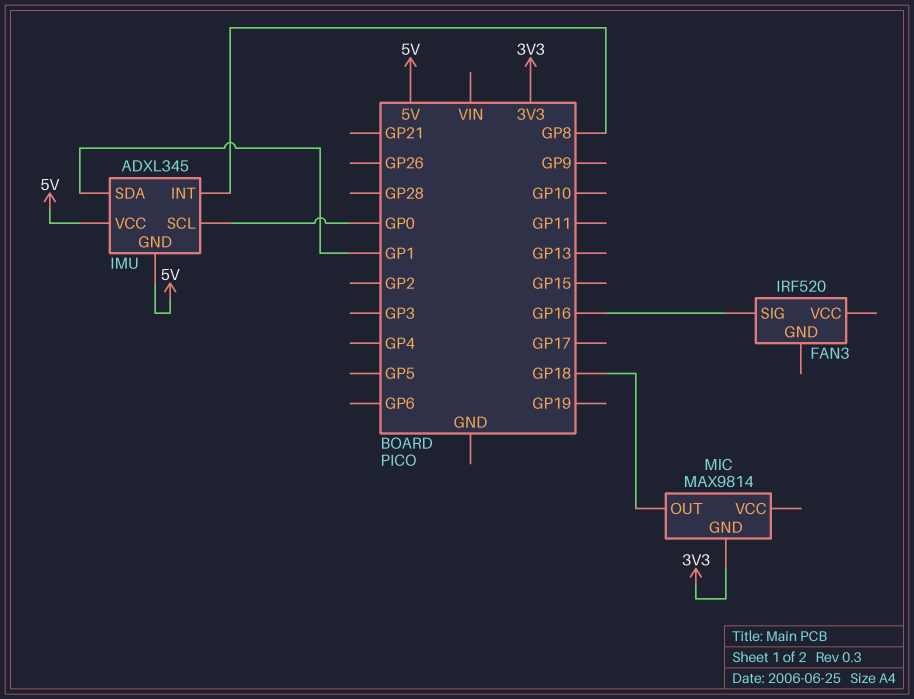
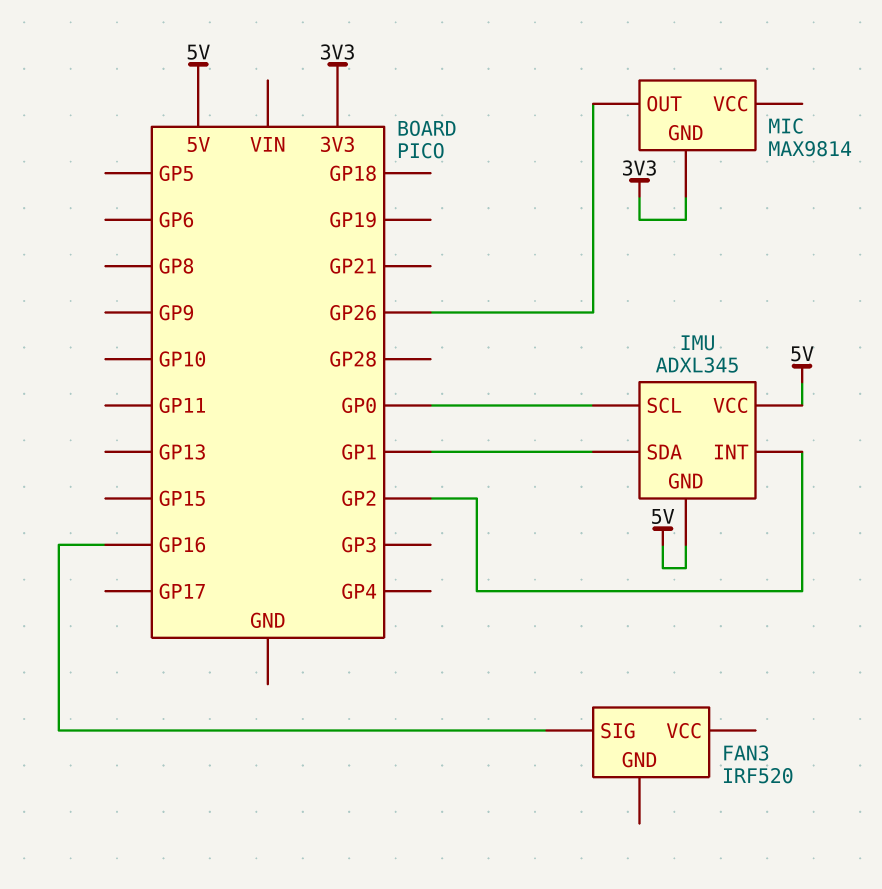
IMU pin INT: GP8 -> GP2
MIC pin OUT: GP18 -> GP26

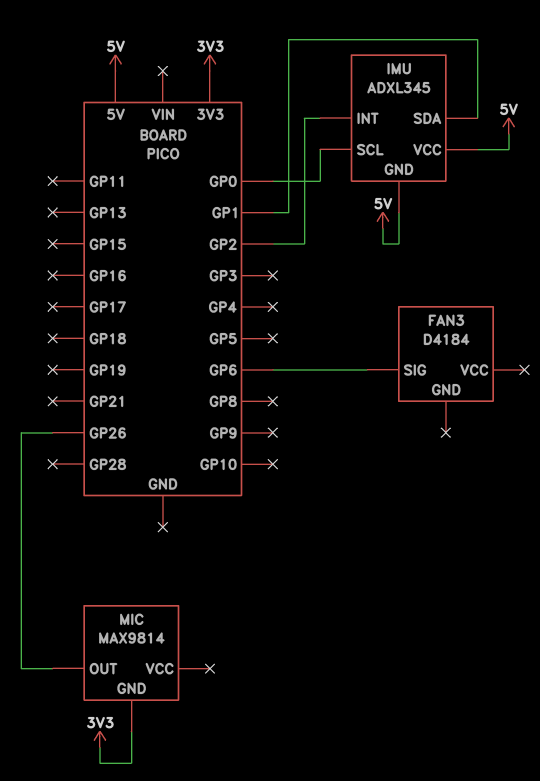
FAN3: IRF520 -> D4184
FAN3 pin SIG: GP16 -> GP6

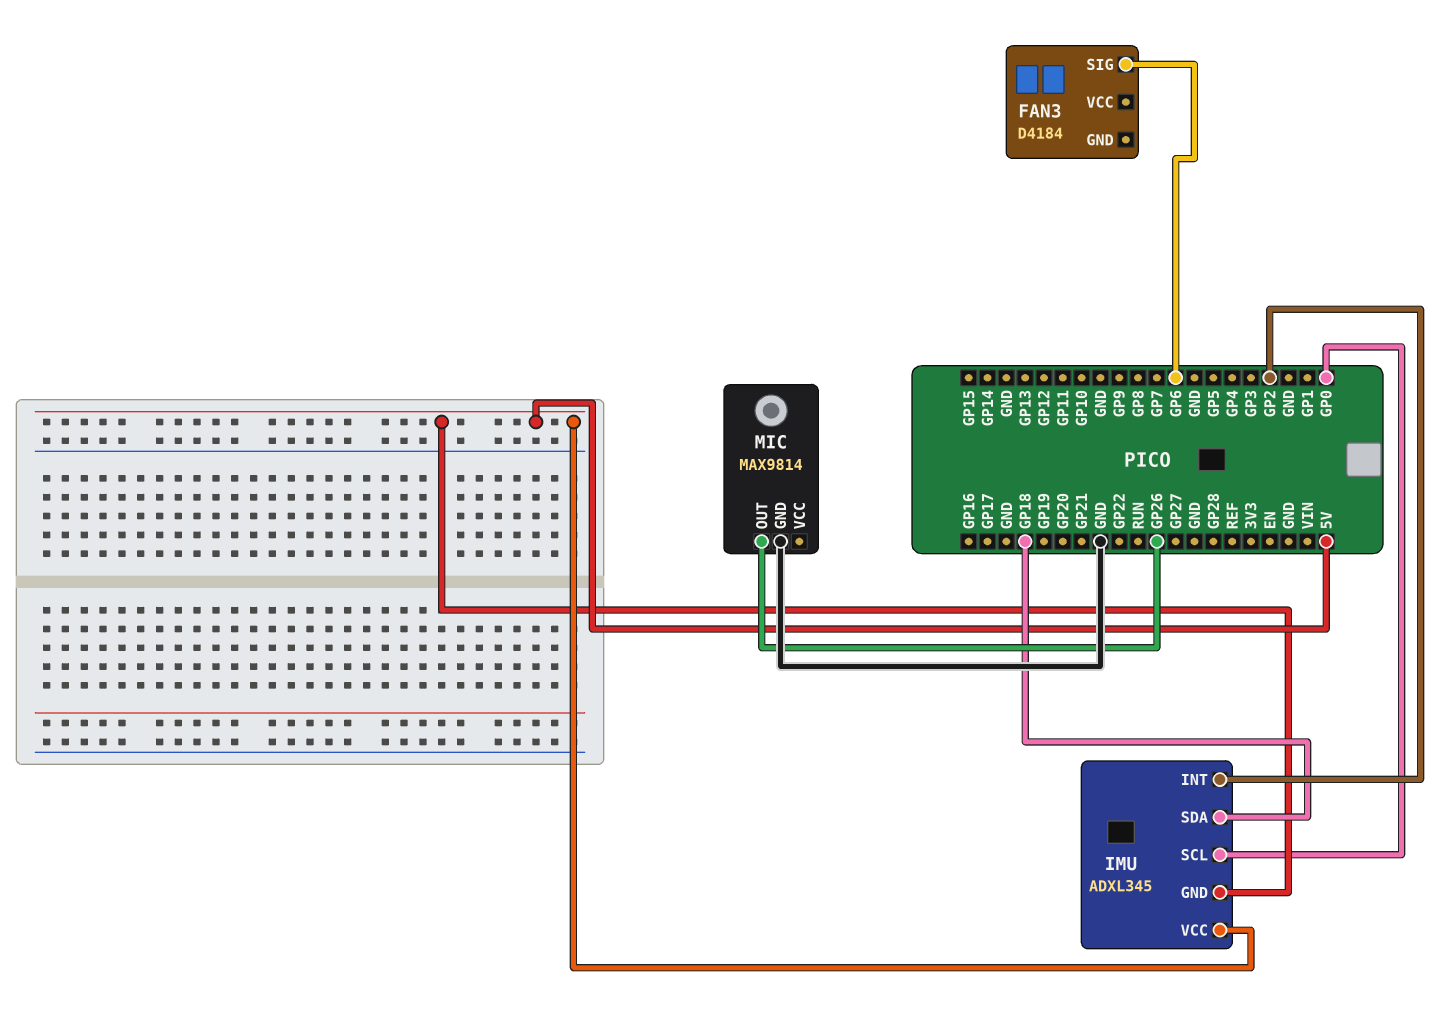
IMU pin SDA: GP1 -> GP18
MIC pin GND: 3V3 -> GND

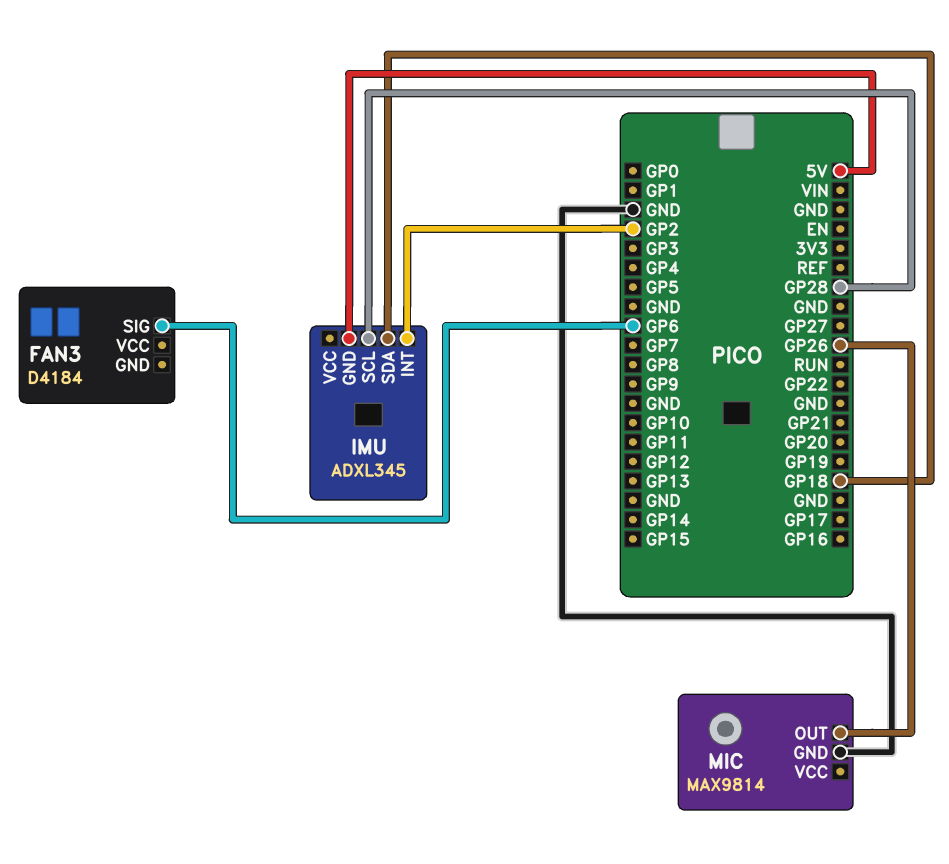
IMU pin SCL: GP0 -> GP28
IMU pin VCC: 5V -> none

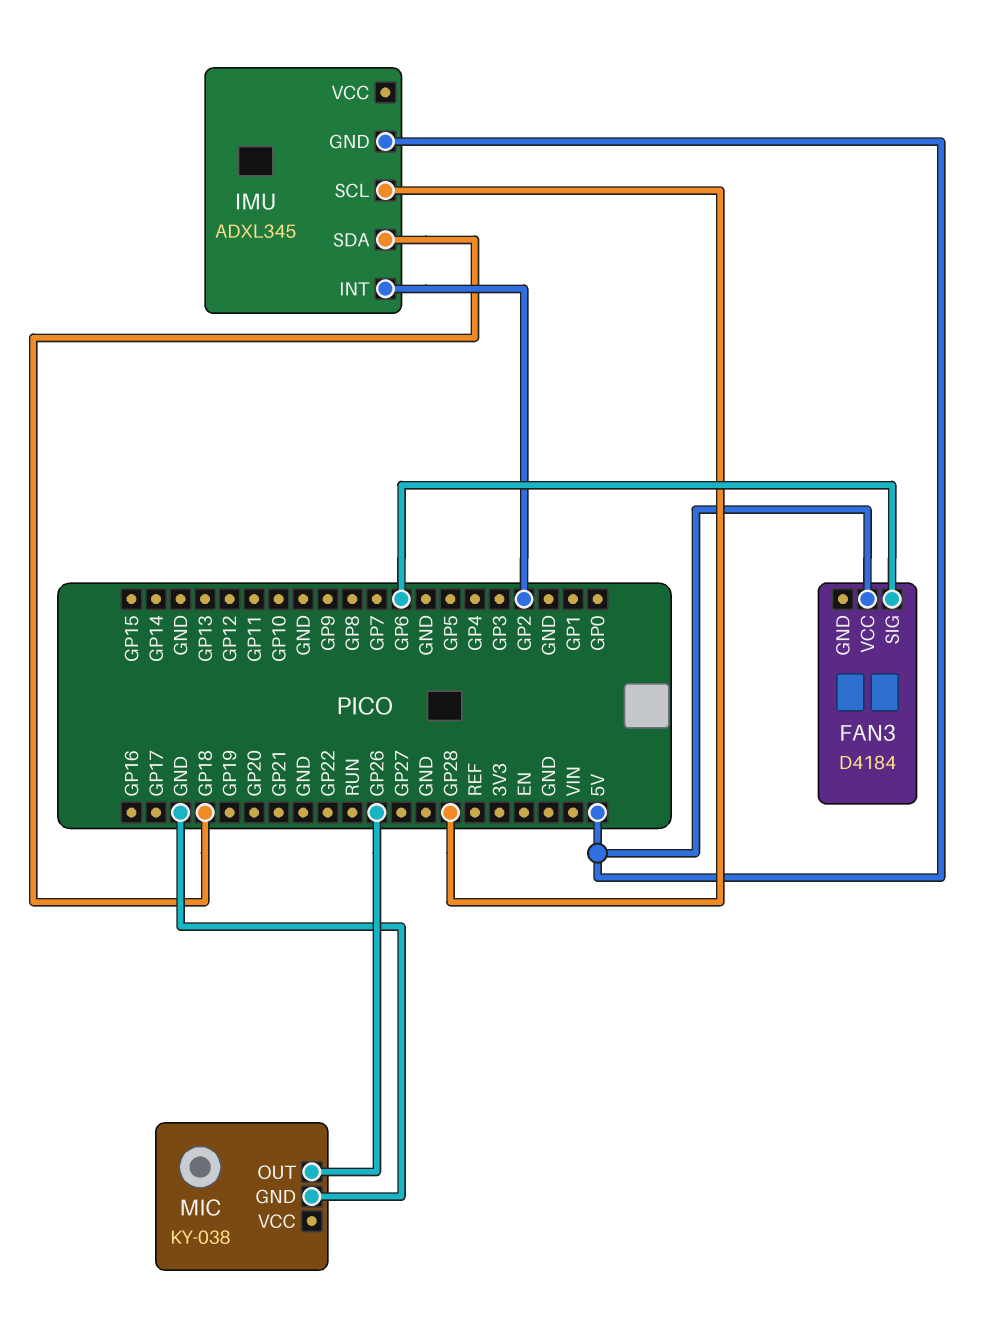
FAN3 pin VCC: none -> 5V
MIC: MAX9814 -> KY-038

